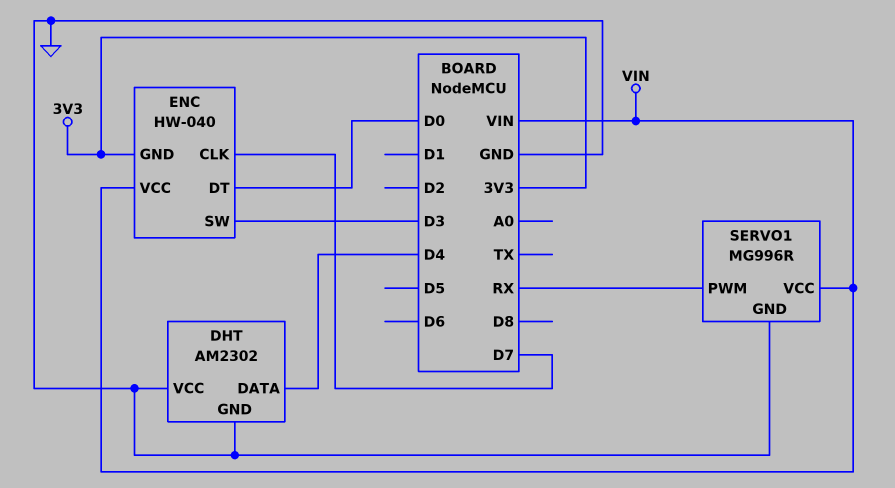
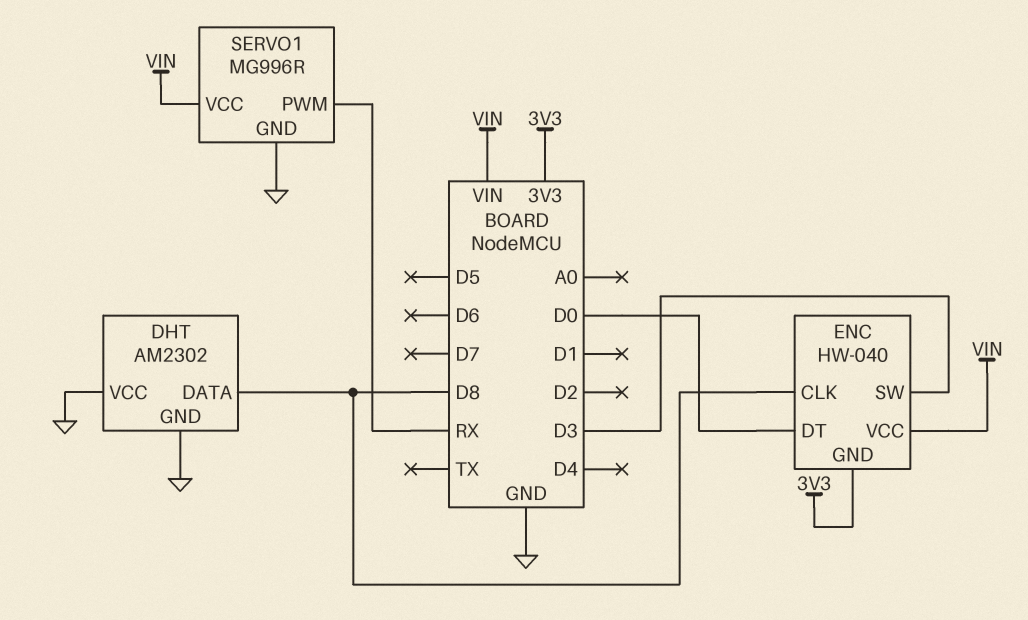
DHT pin DATA: D4 -> D8
ENC pin CLK: D7 -> D8

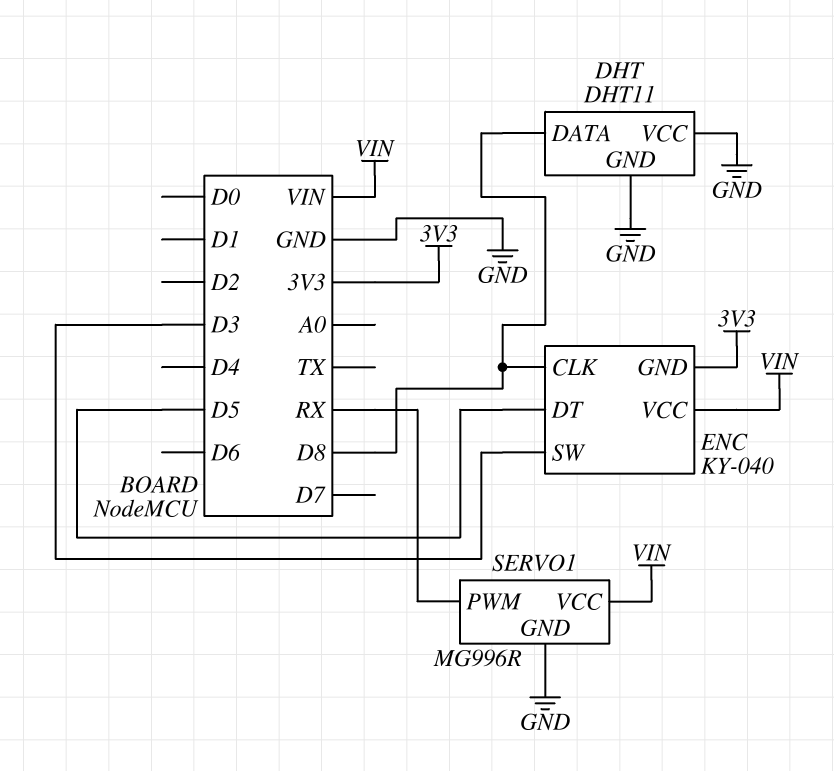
DHT: AM2302 -> DHT11
ENC: HW-040 -> KY-040
ENC pin DT: D0 -> D5

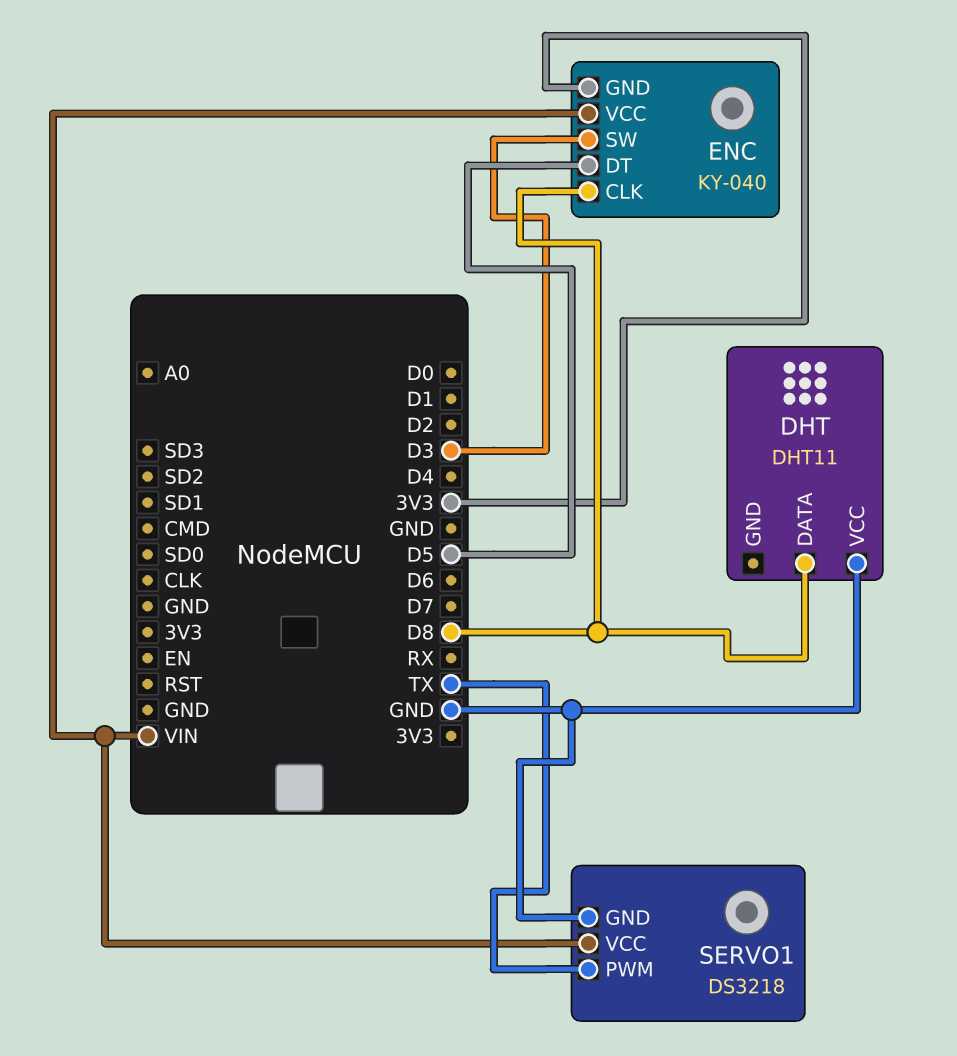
DHT pin GND: GND -> none
SERVO1: MG996R -> DS3218
SERVO1 pin PWM: RX -> TX

